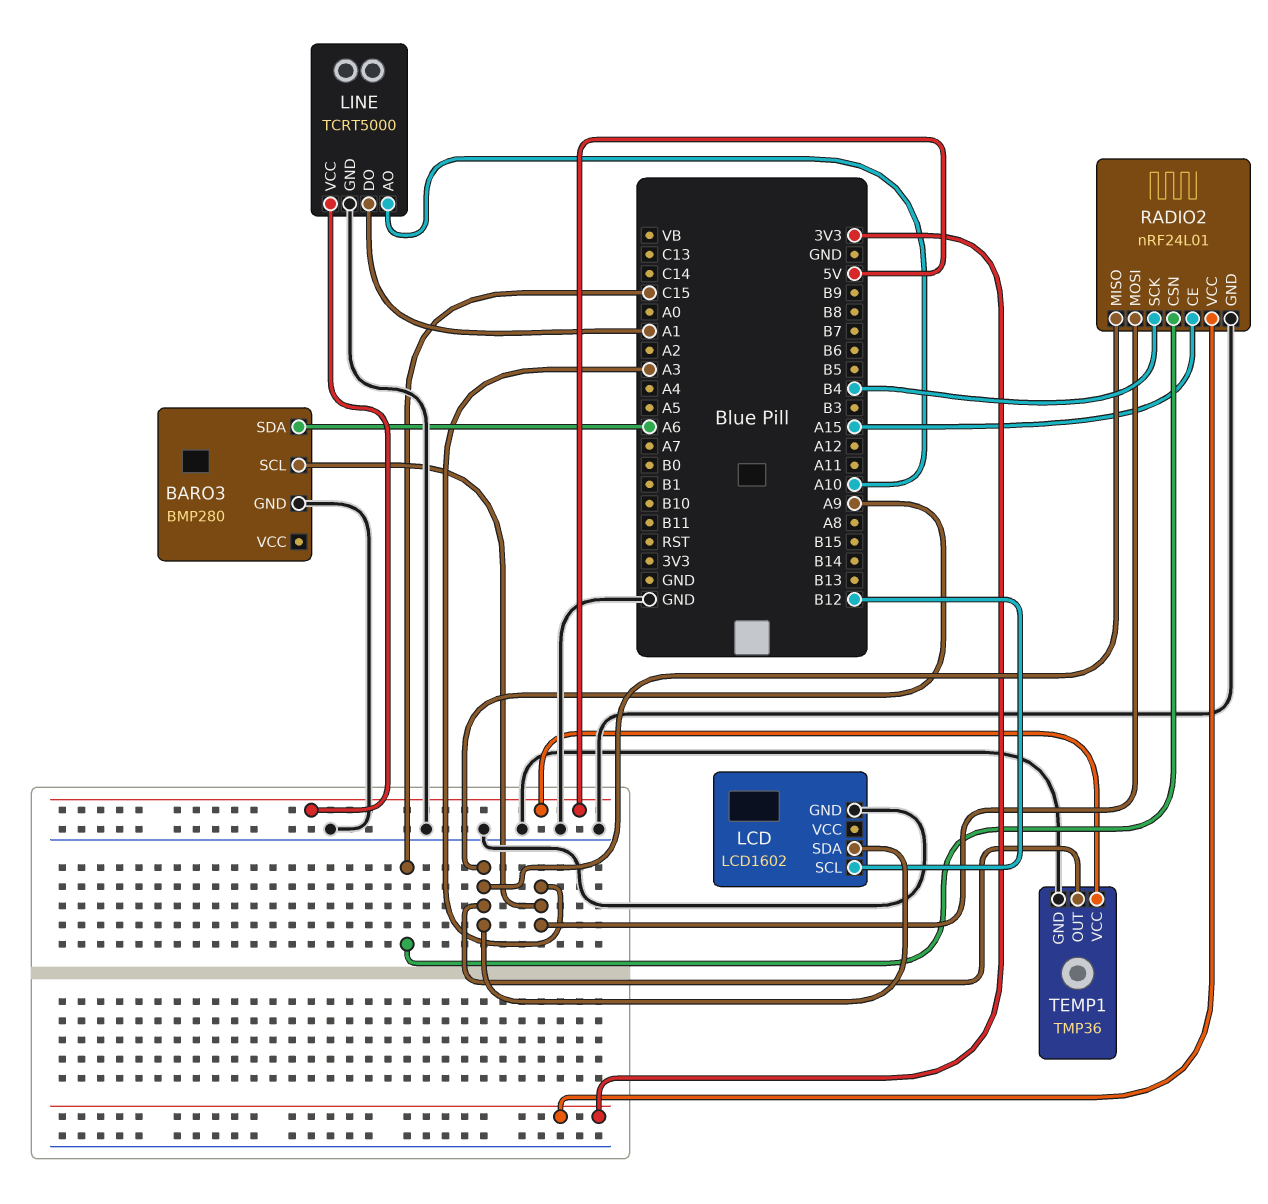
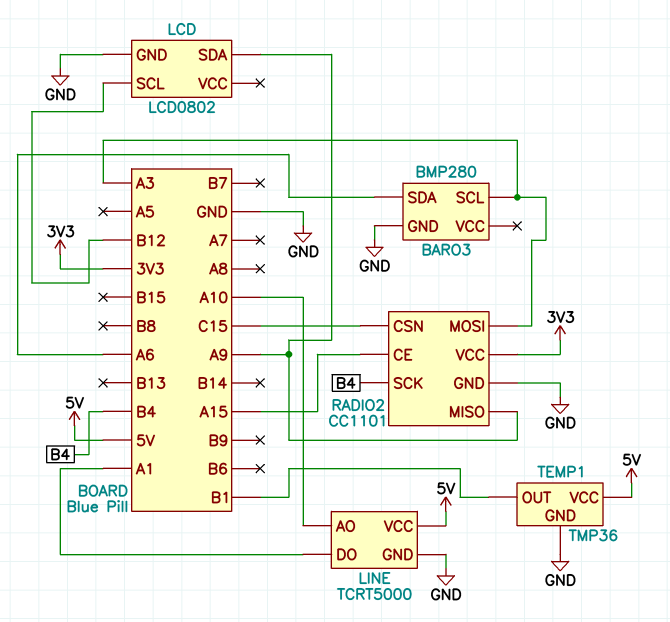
LCD: LCD1602 -> LCD0802
RADIO2: nRF24L01 -> CC1101
TEMP1 pin OUT: A9 -> B1

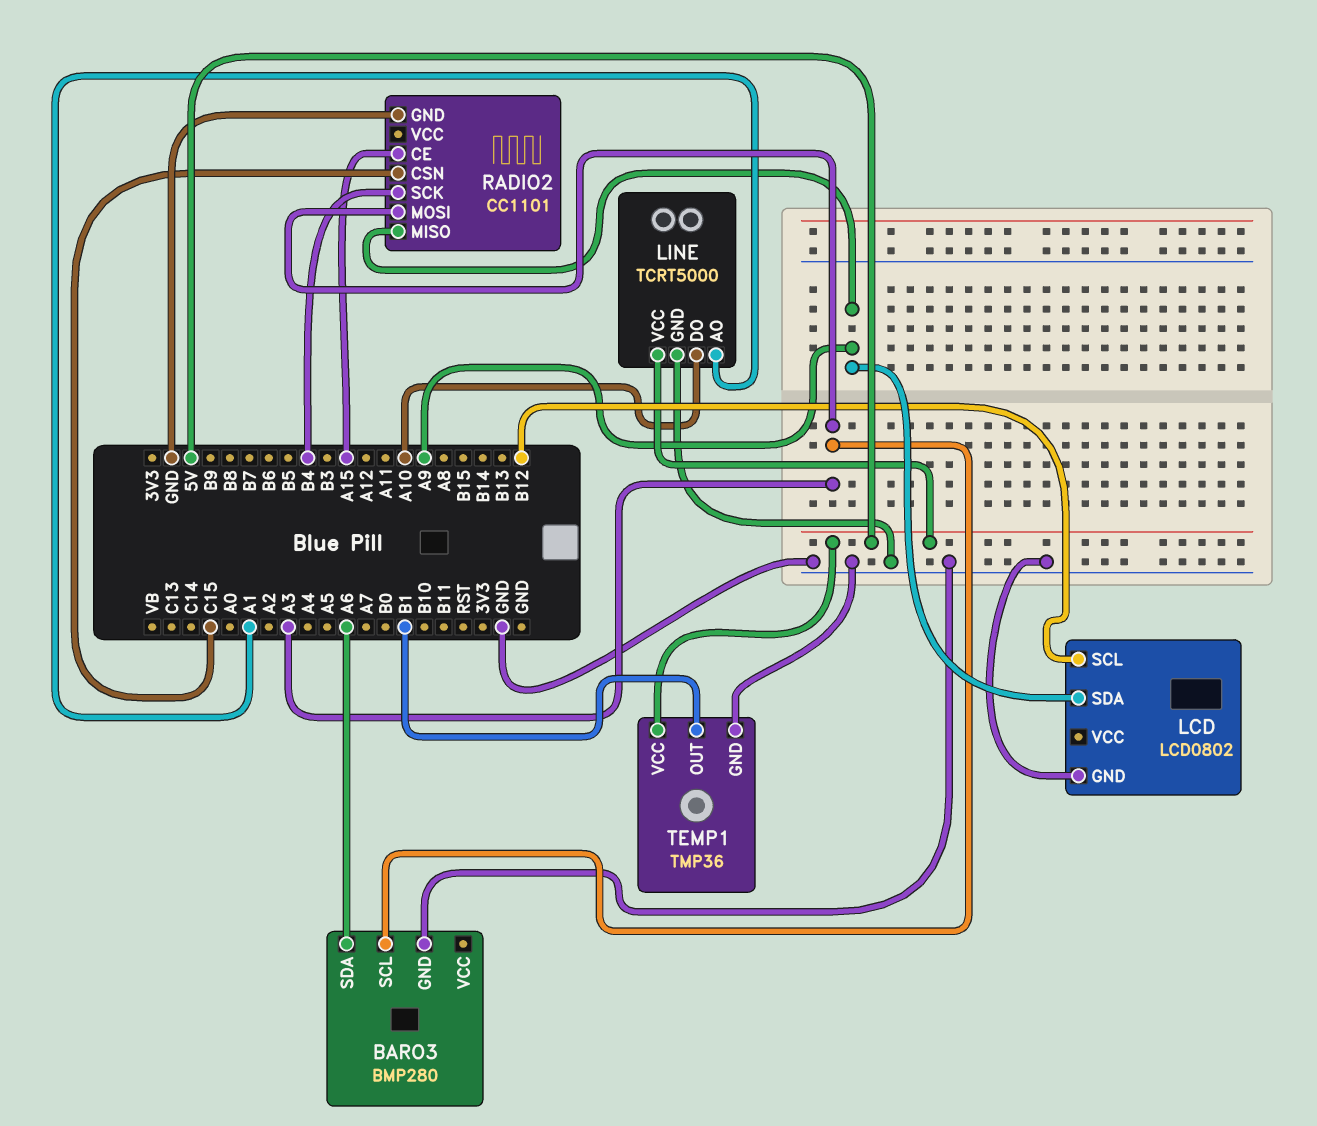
LINE pin AO: A10 -> A1
LINE pin DO: A1 -> A10
RADIO2 pin VCC: 3V3 -> none

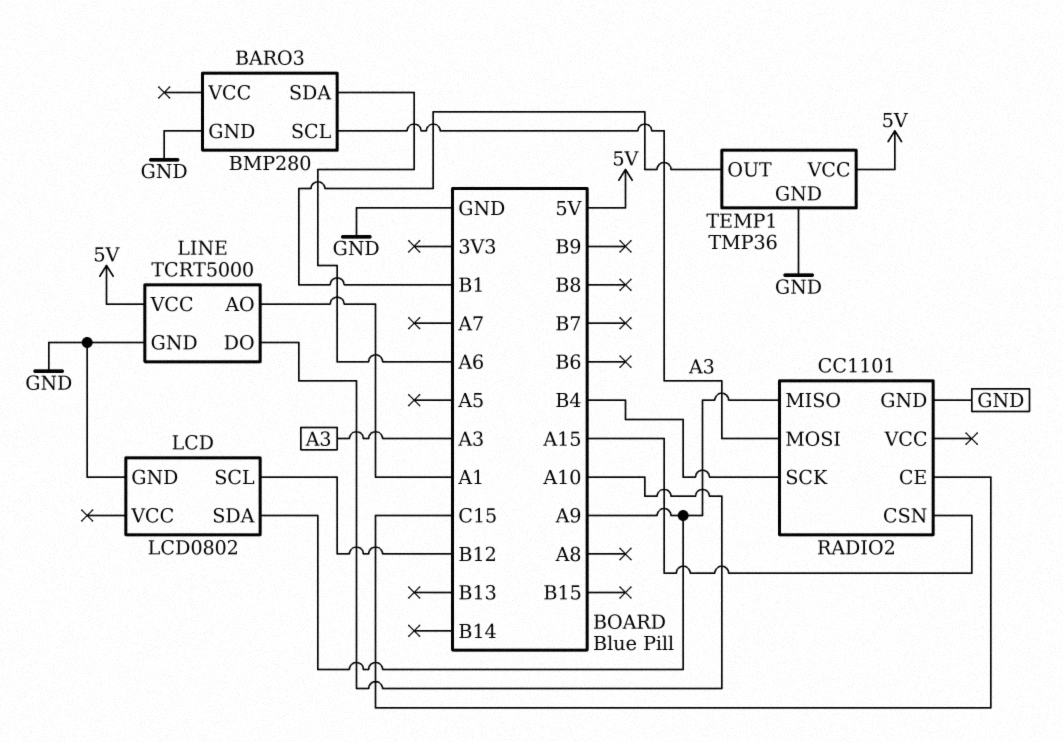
RADIO2 pin CE: A15 -> C15
RADIO2 pin CSN: C15 -> A15

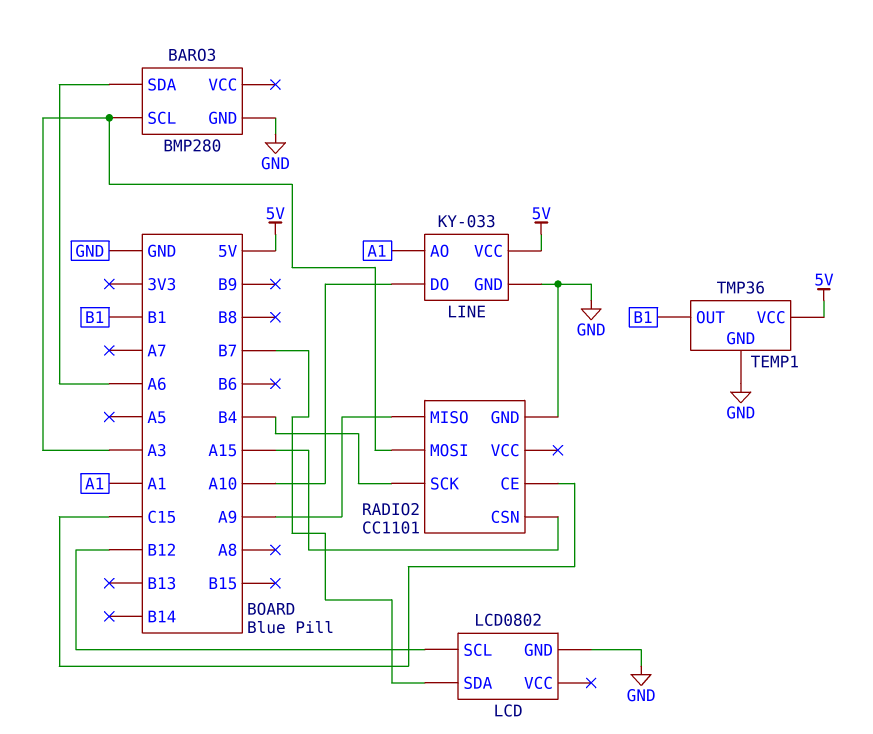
LCD pin SDA: A9 -> B7
LINE: TCRT5000 -> KY-033

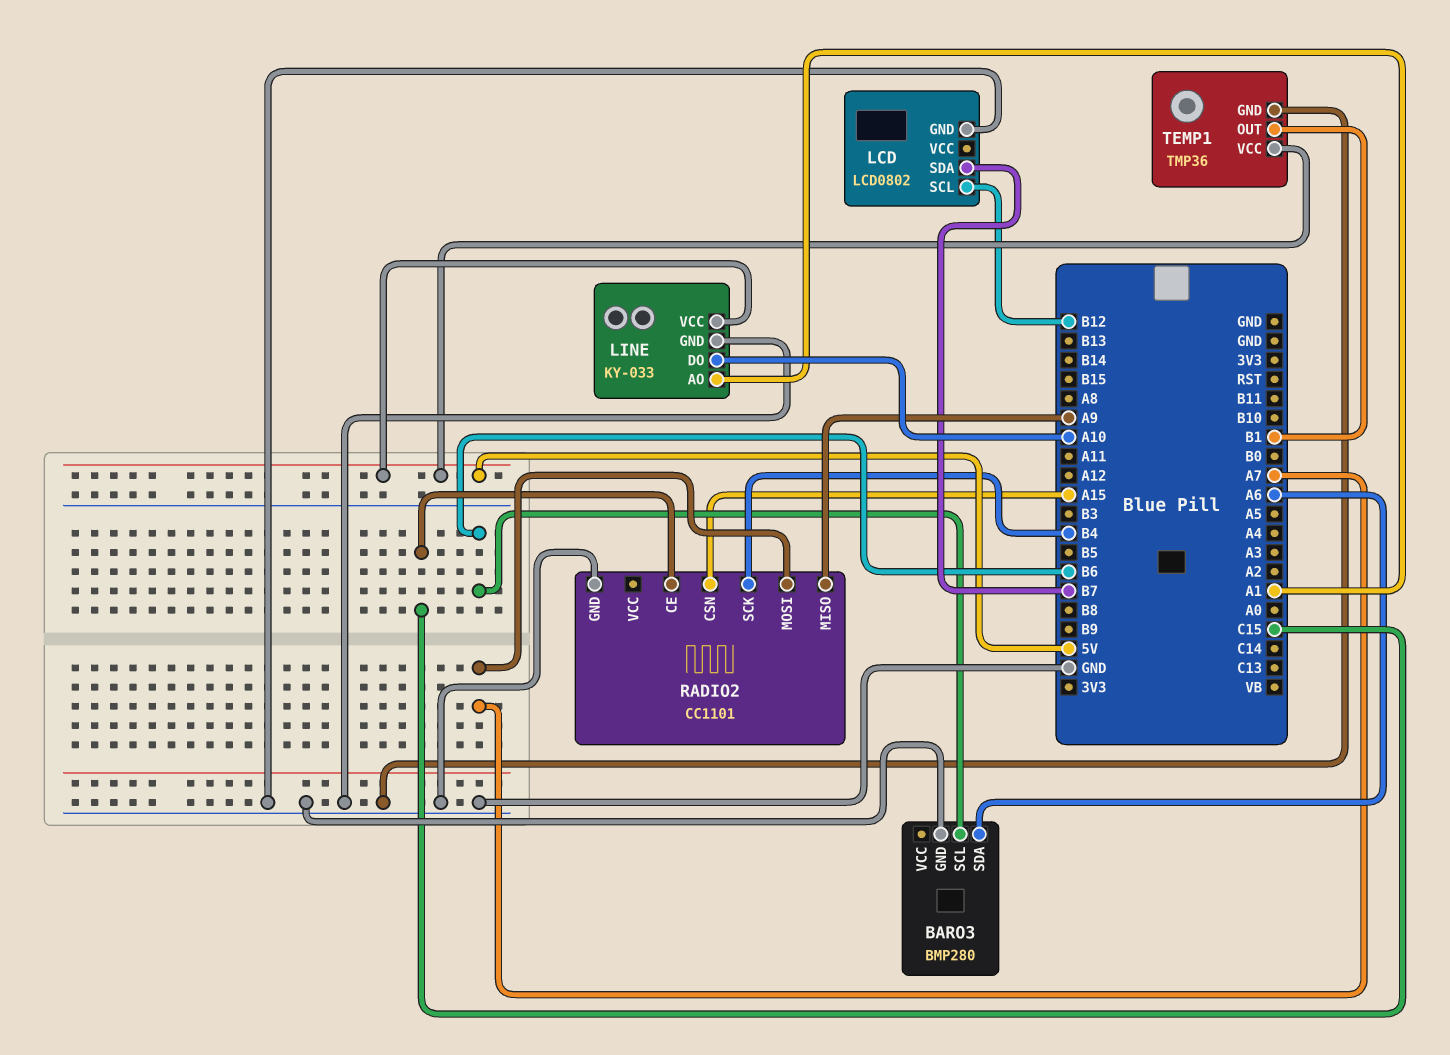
BARO3 pin SCL: A3 -> B6
RADIO2 pin MOSI: A3 -> A7

